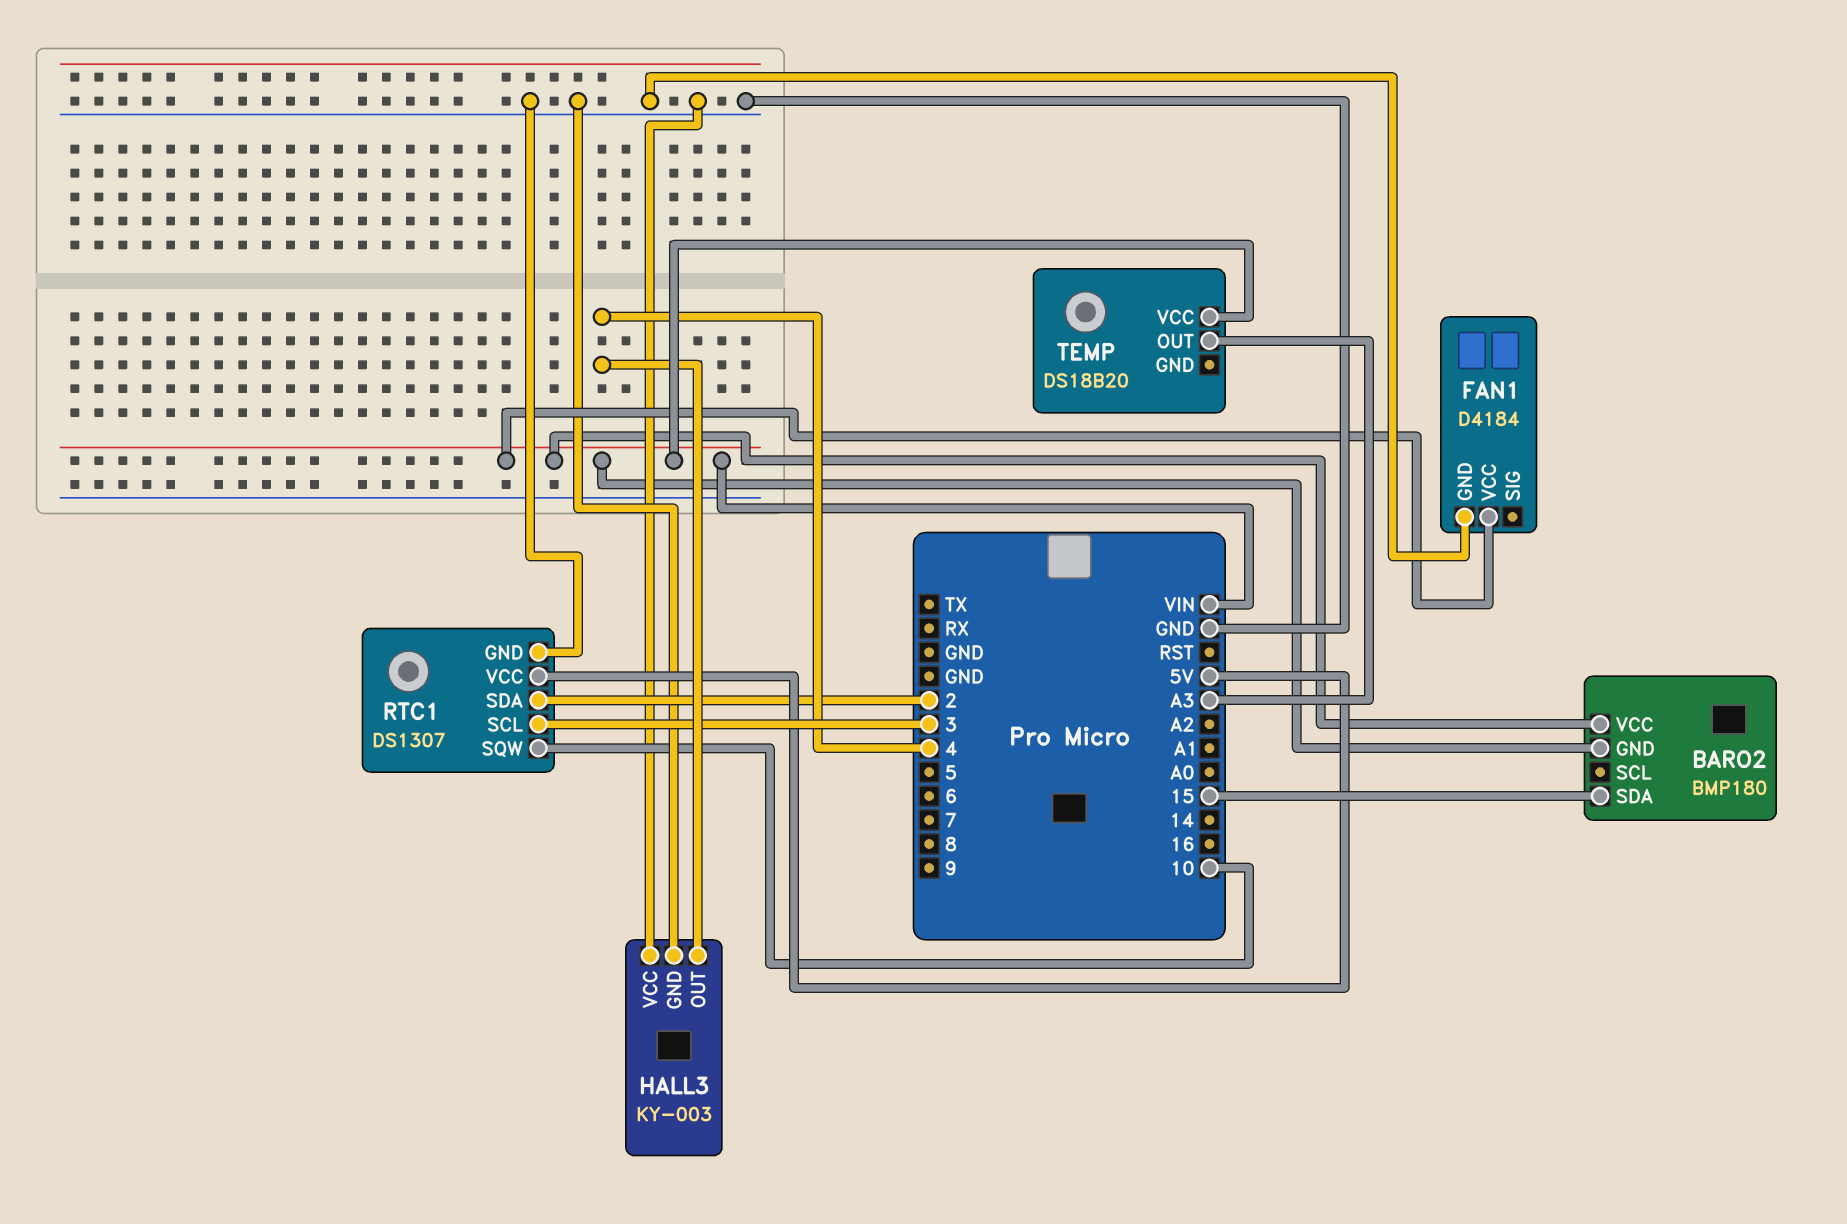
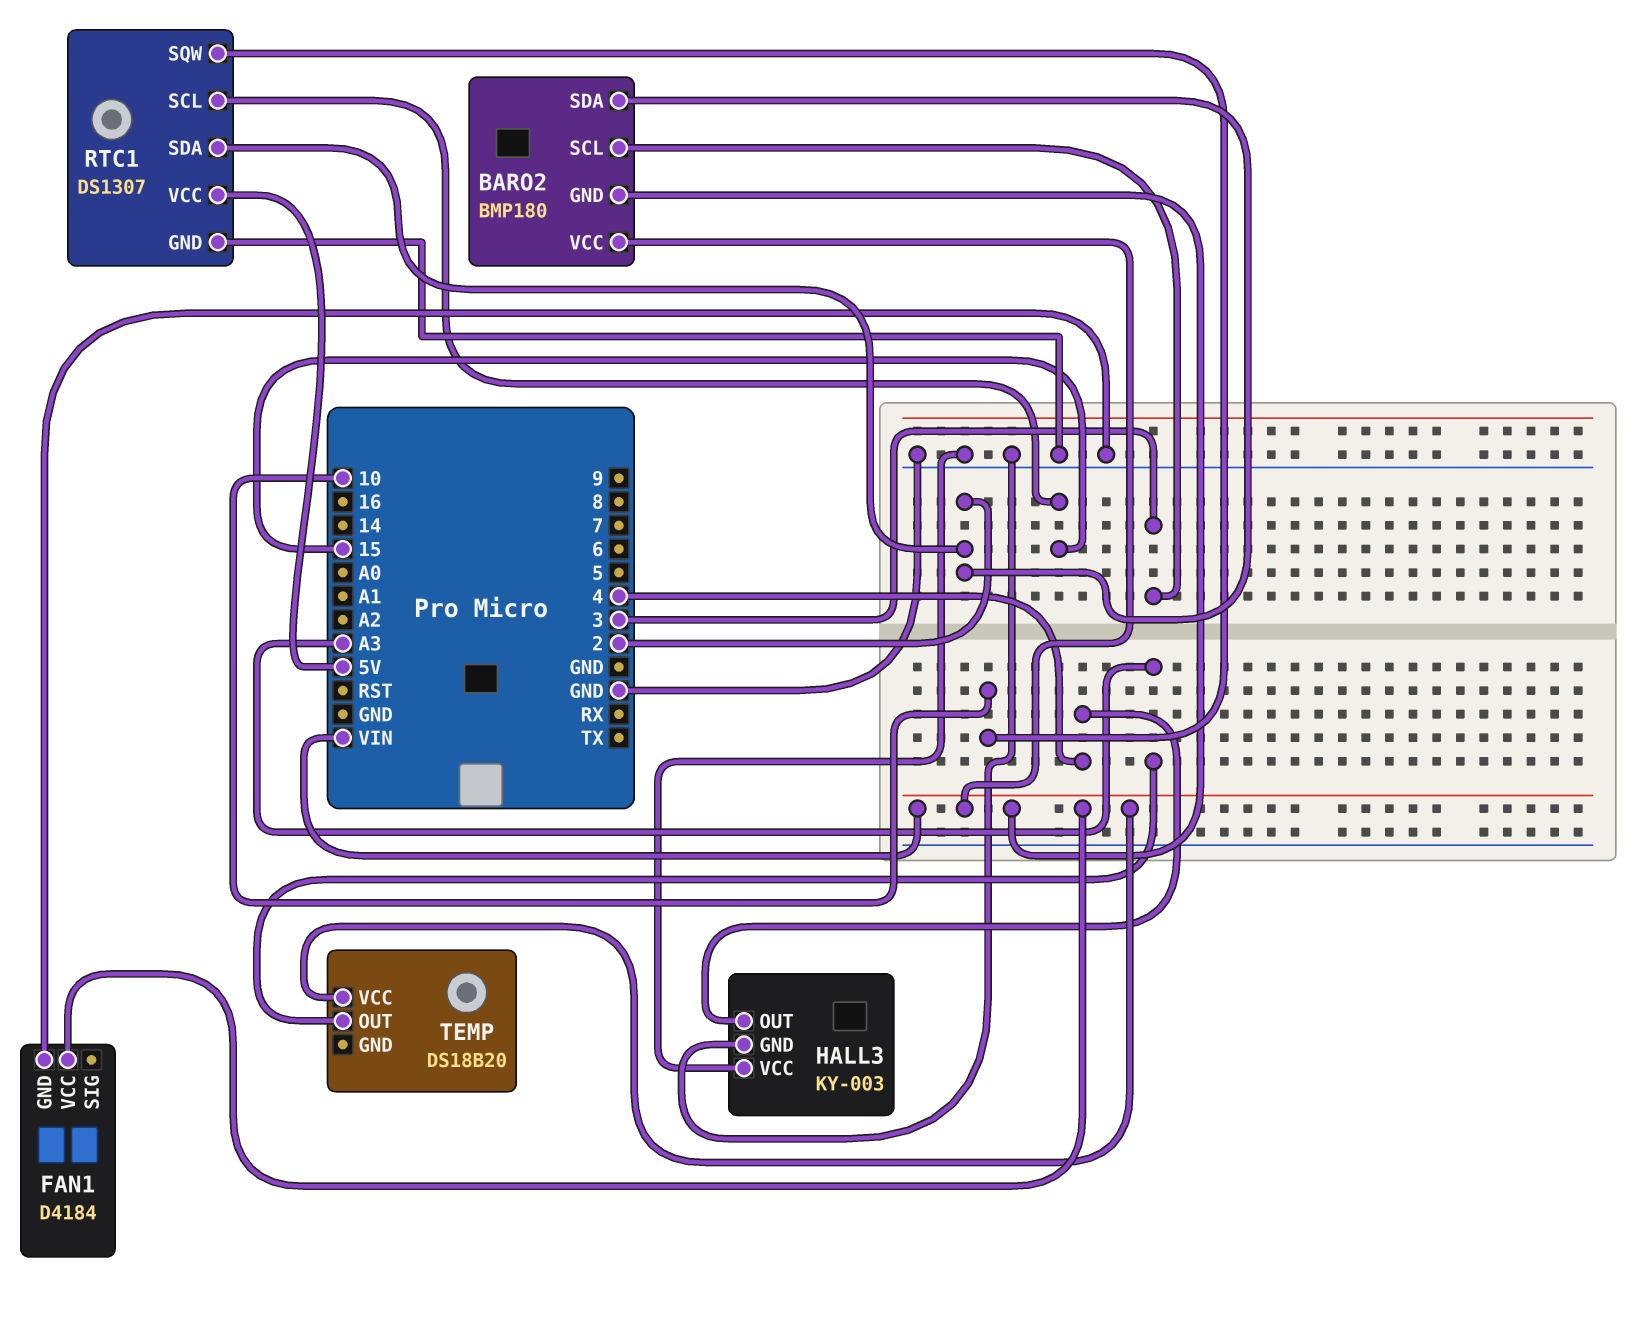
BARO2 pin SCL: none -> 3
BARO2 pin SDA: 15 -> 2
RTC1 pin SCL: 3 -> 15

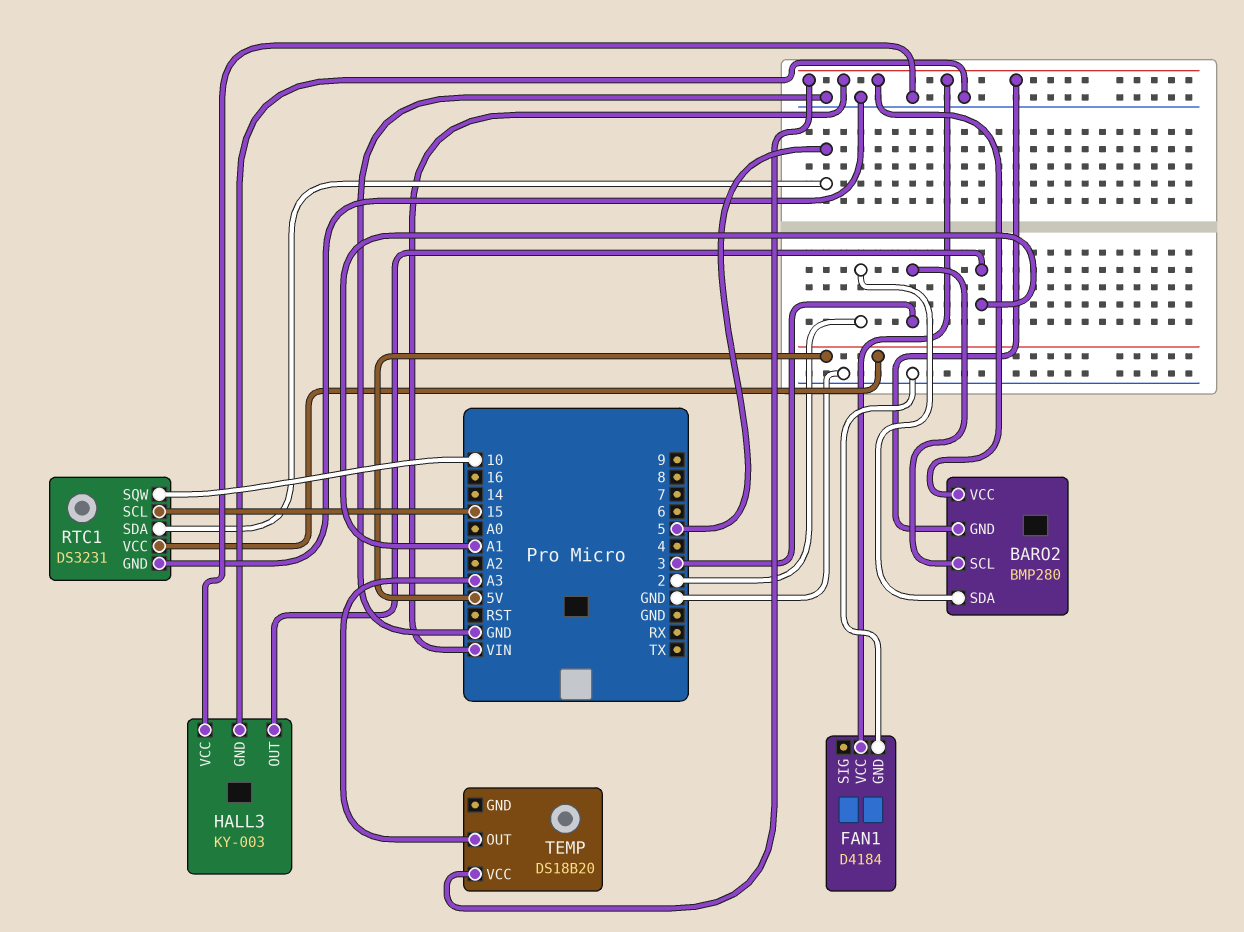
BARO2: BMP180 -> BMP280
HALL3 pin OUT: 4 -> A1
RTC1: DS1307 -> DS3231
RTC1 pin SDA: 2 -> 5

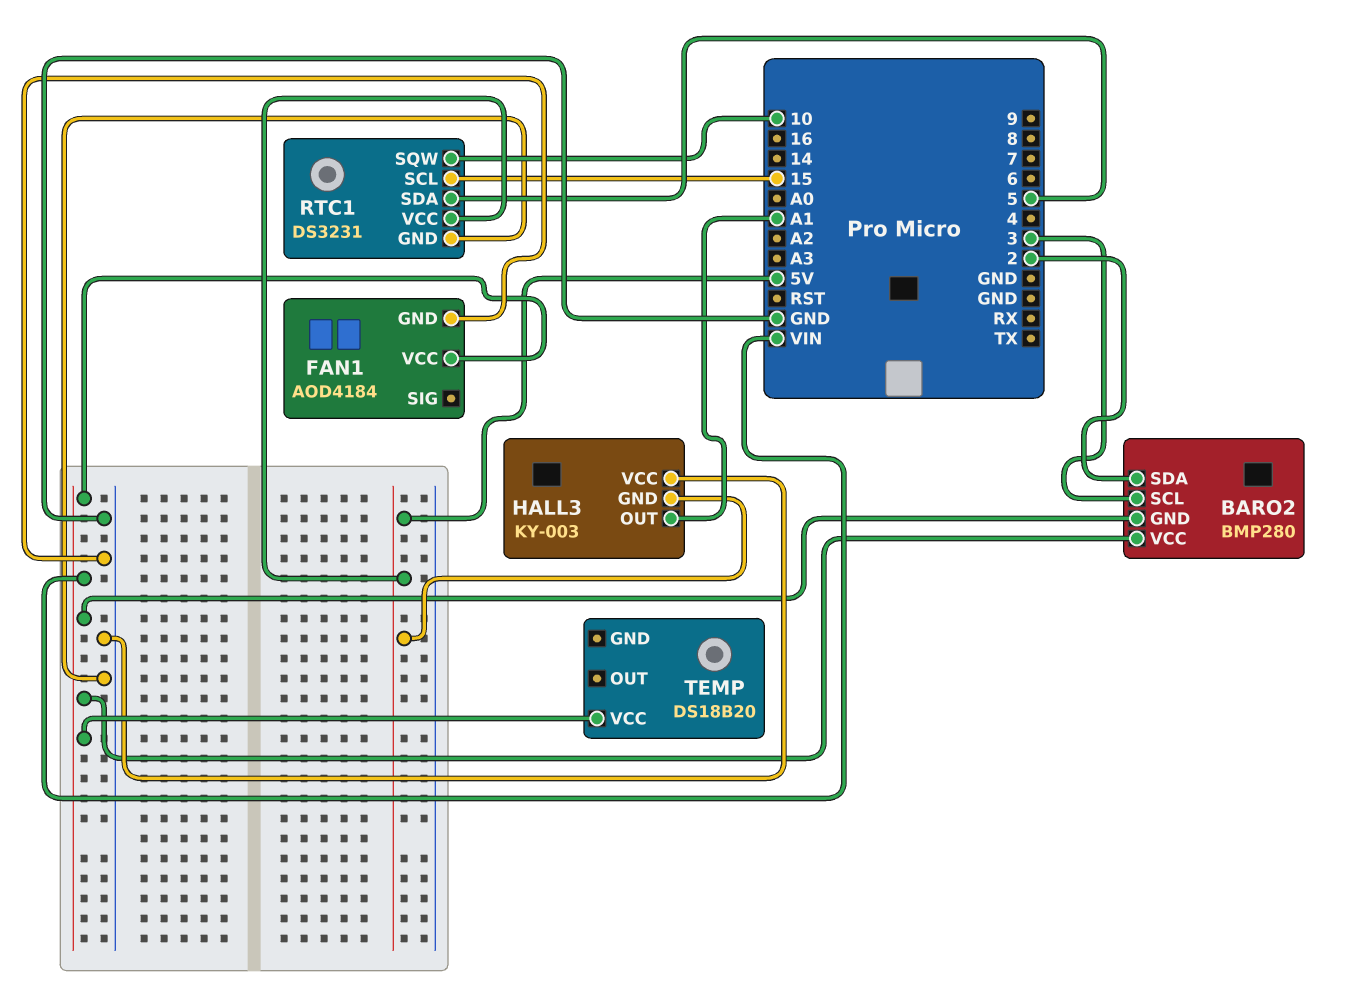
FAN1: D4184 -> AOD4184
HALL3 pin GND: GND -> 5V
TEMP pin OUT: A3 -> none

